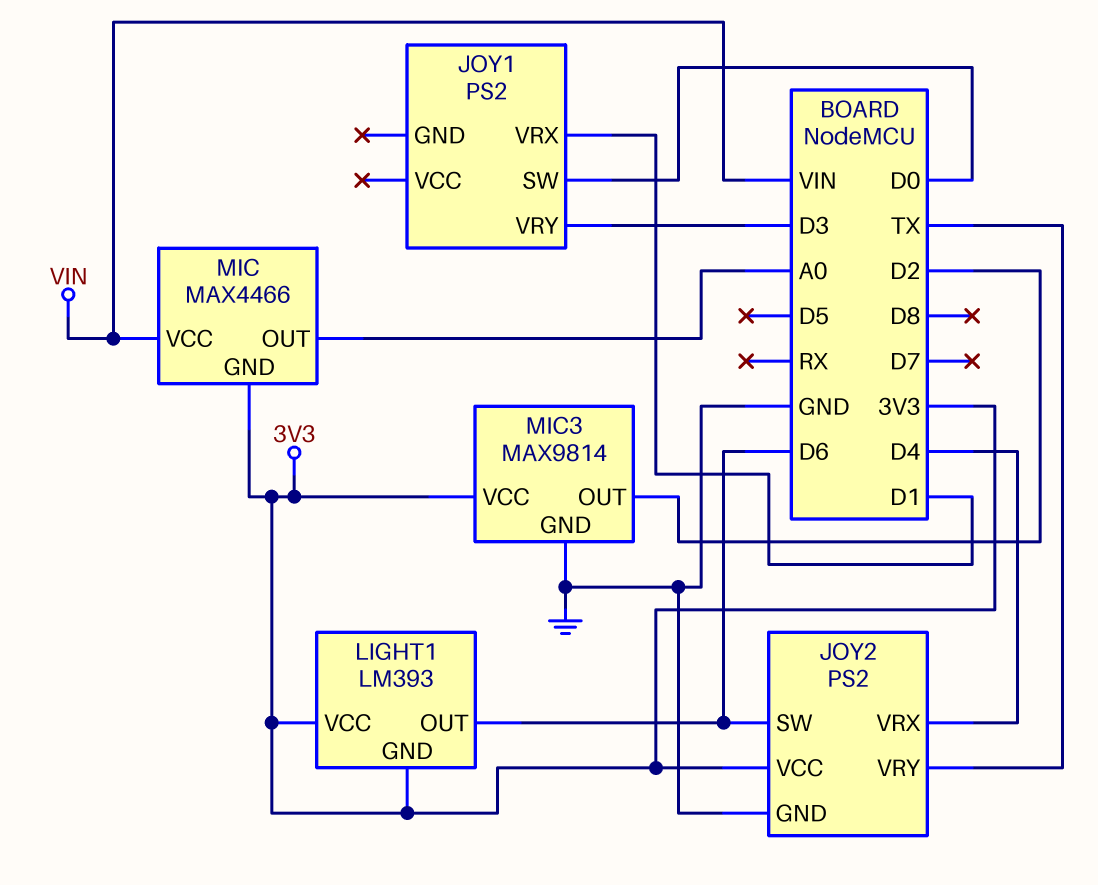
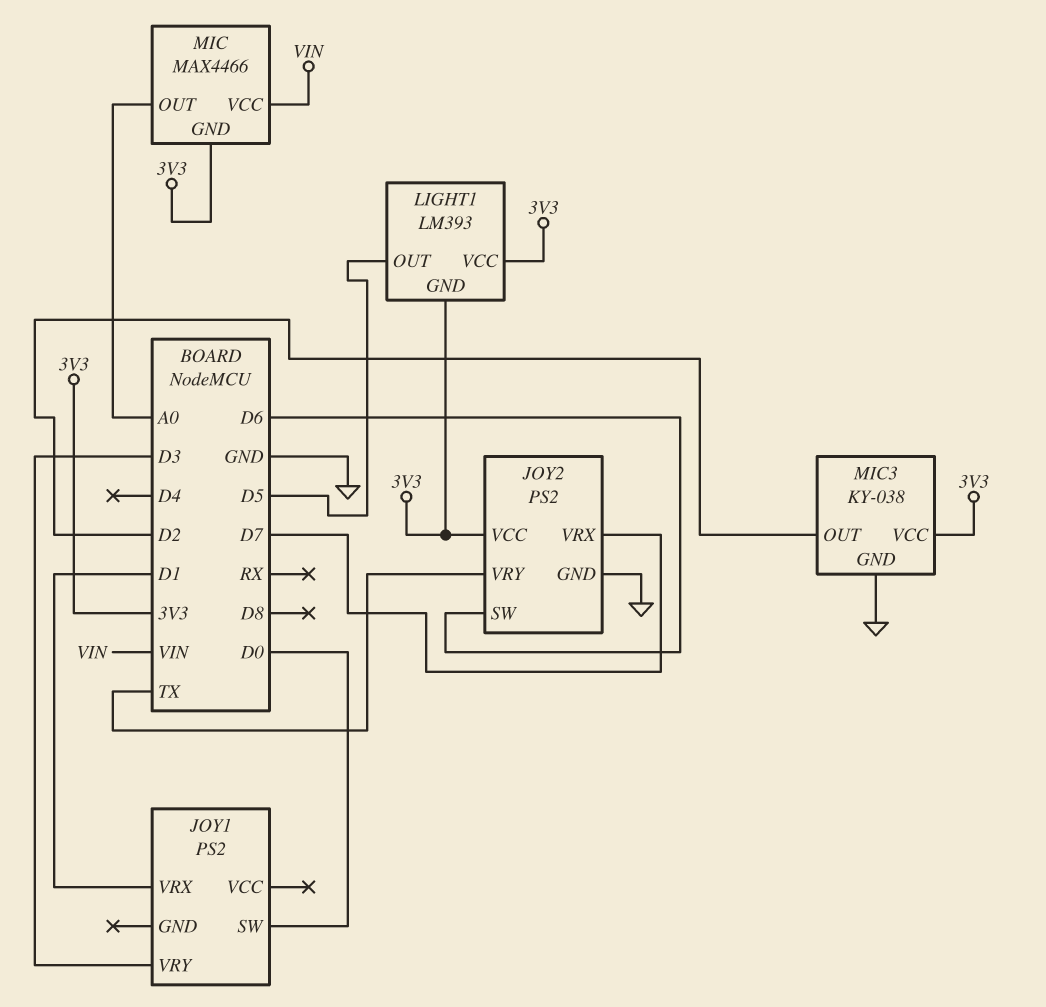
JOY2 pin VRX: D4 -> D7
LIGHT1 pin OUT: D6 -> D5
MIC3: MAX9814 -> KY-038

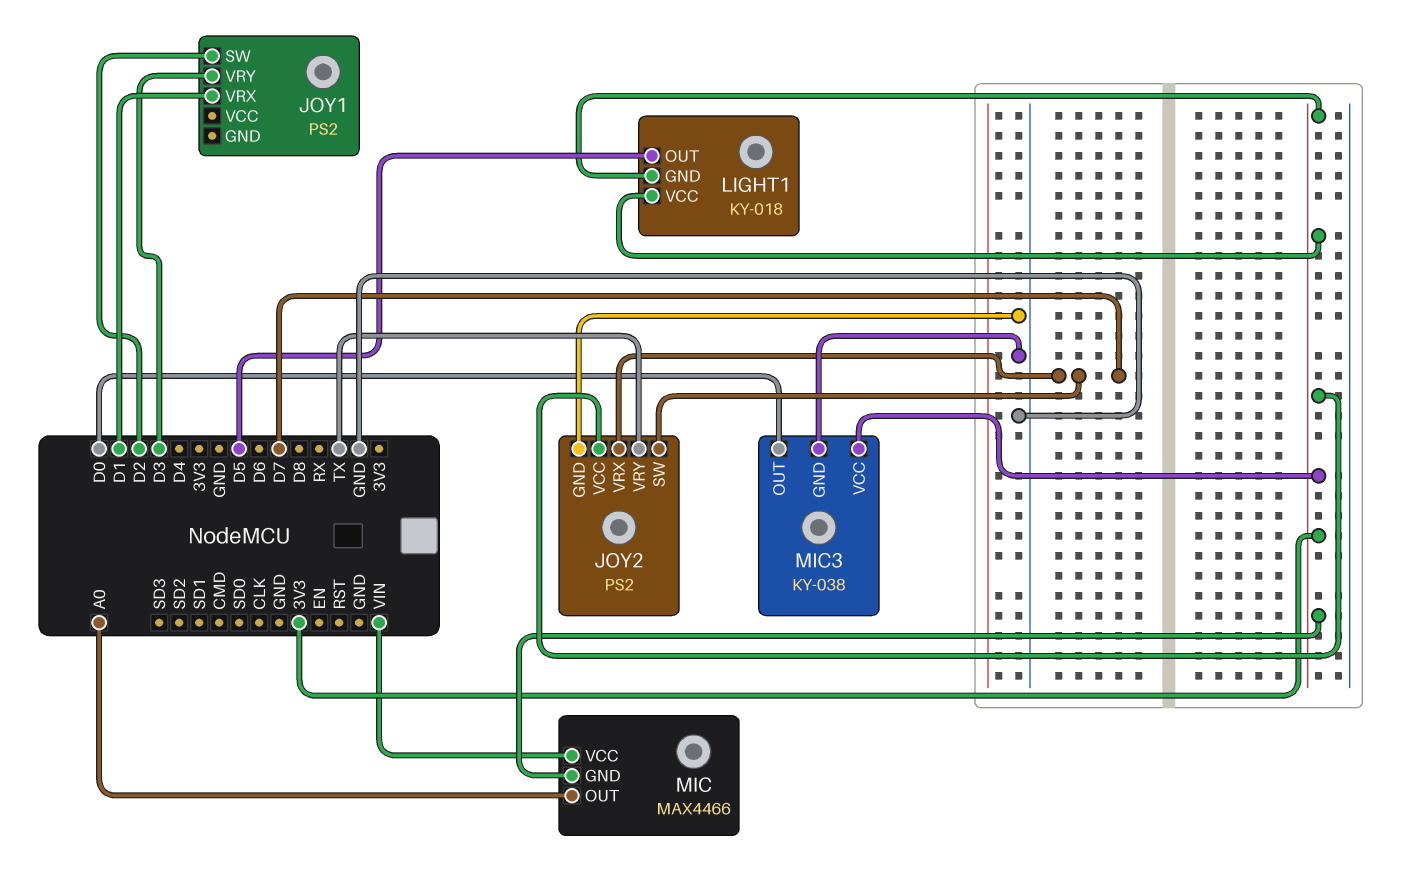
JOY1 pin SW: D0 -> D2
JOY2 pin SW: D6 -> D7
LIGHT1: LM393 -> KY-018
MIC3 pin OUT: D2 -> D0

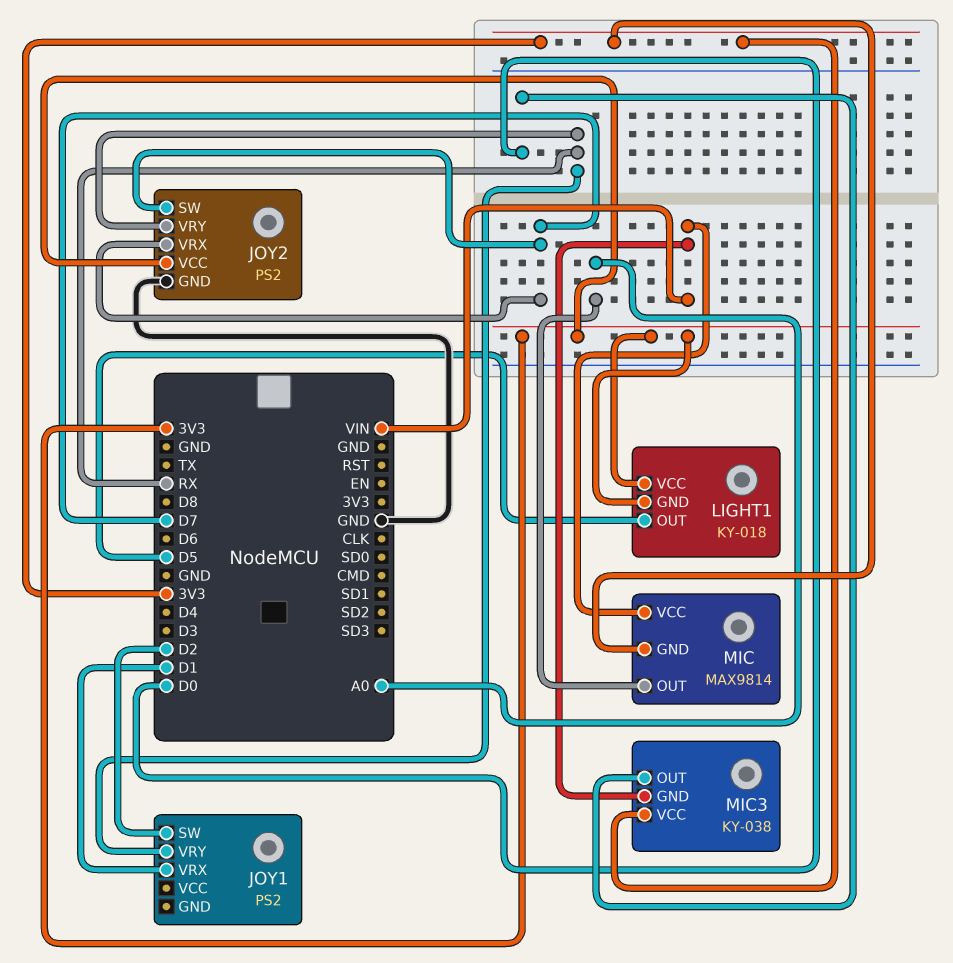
JOY1 pin VRY: D3 -> RX
JOY2 pin VRY: TX -> RX
MIC: MAX4466 -> MAX9814
MIC3 pin GND: GND -> VIN

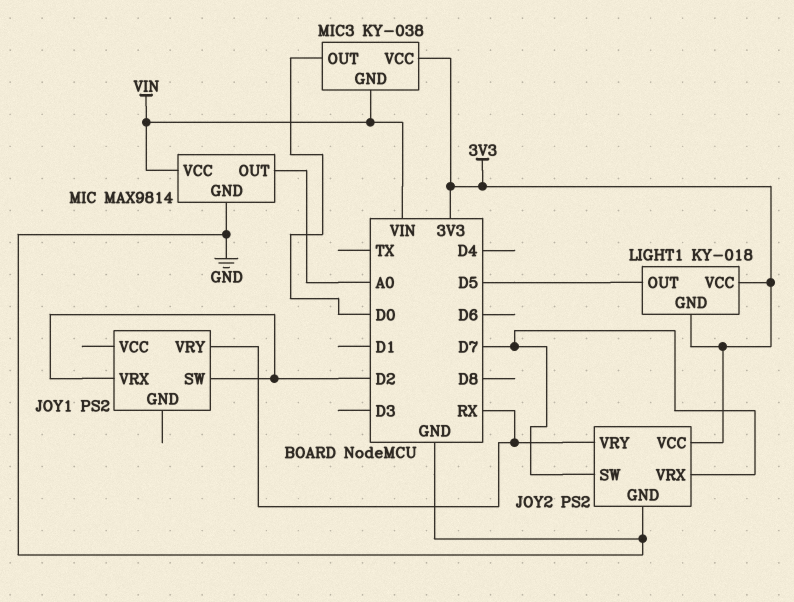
JOY1 pin VRX: D1 -> D2
MIC pin GND: 3V3 -> GND

